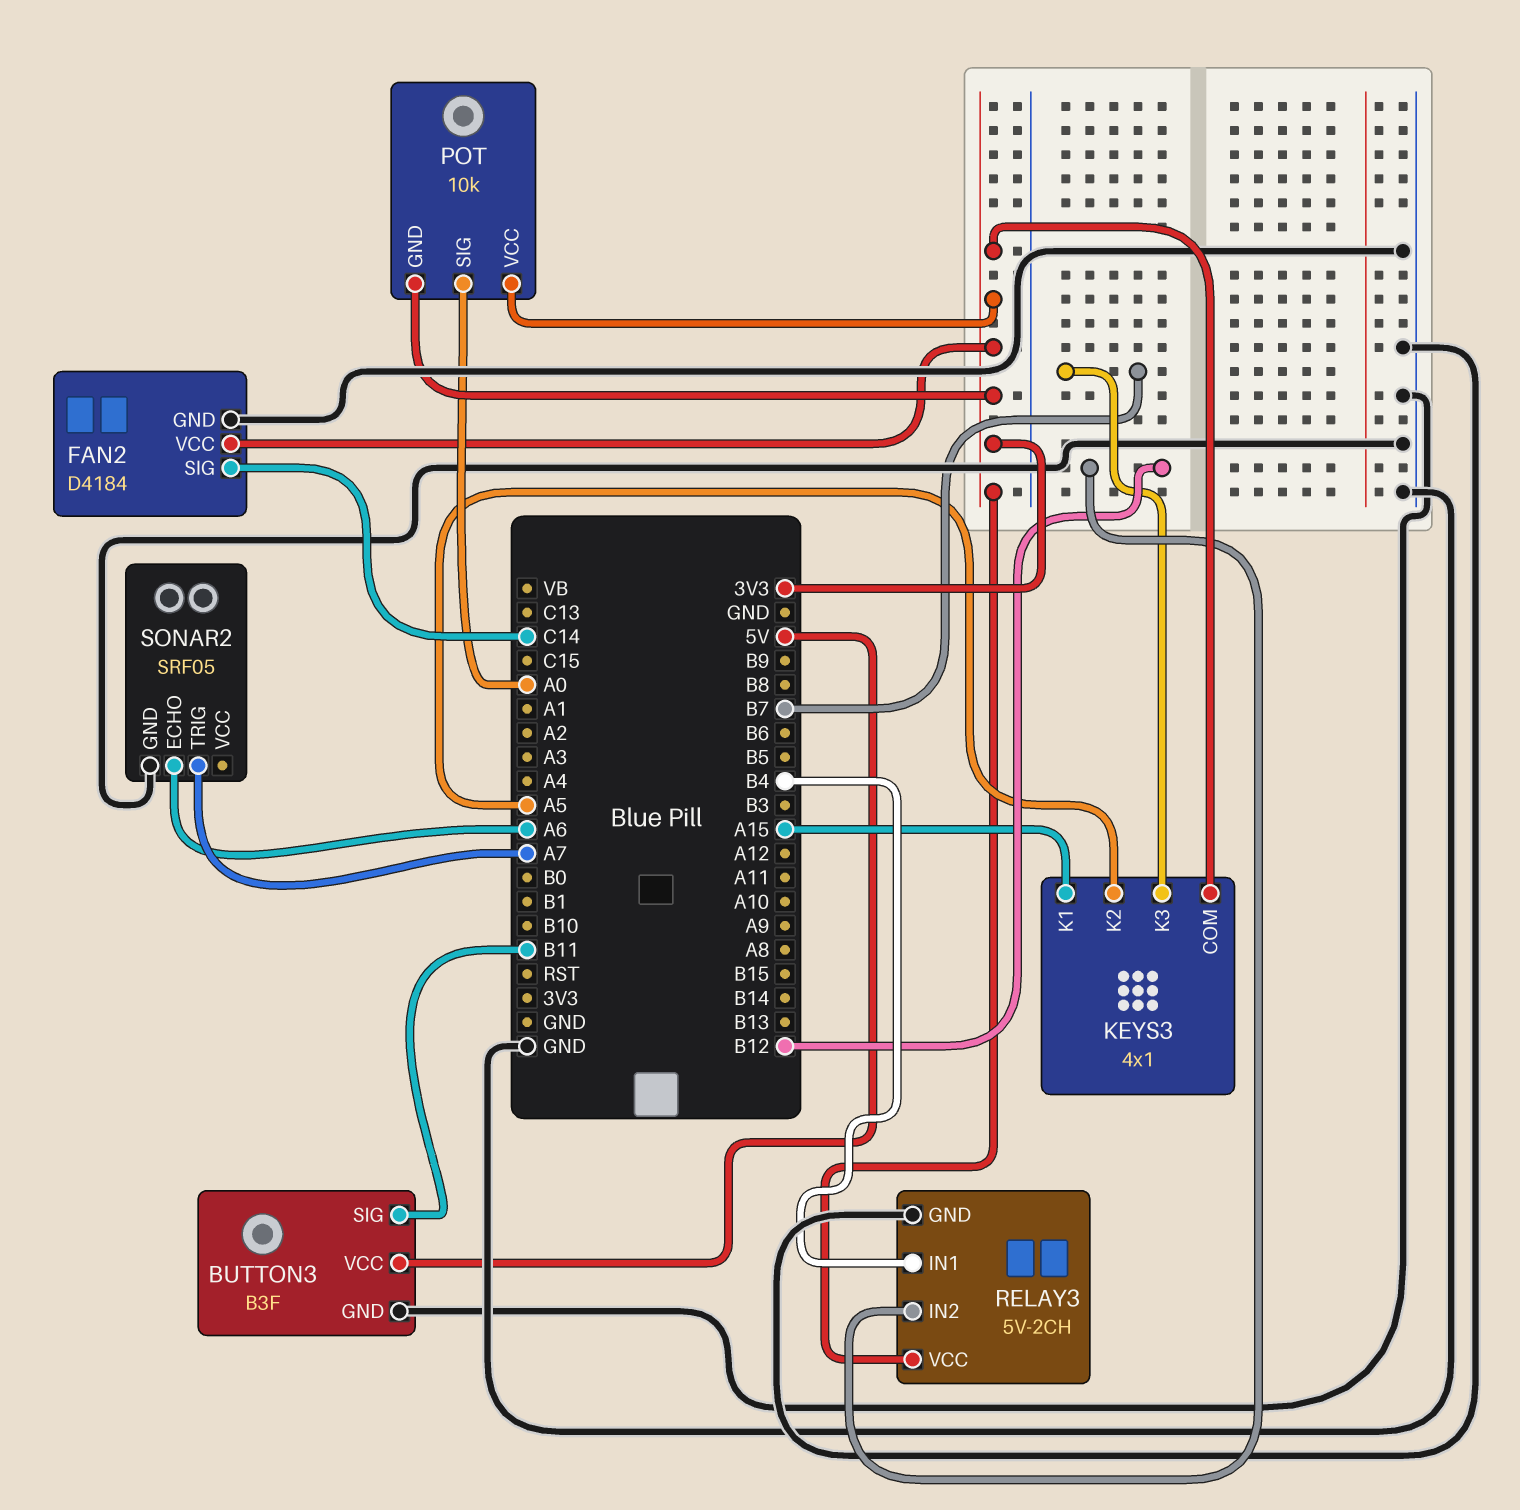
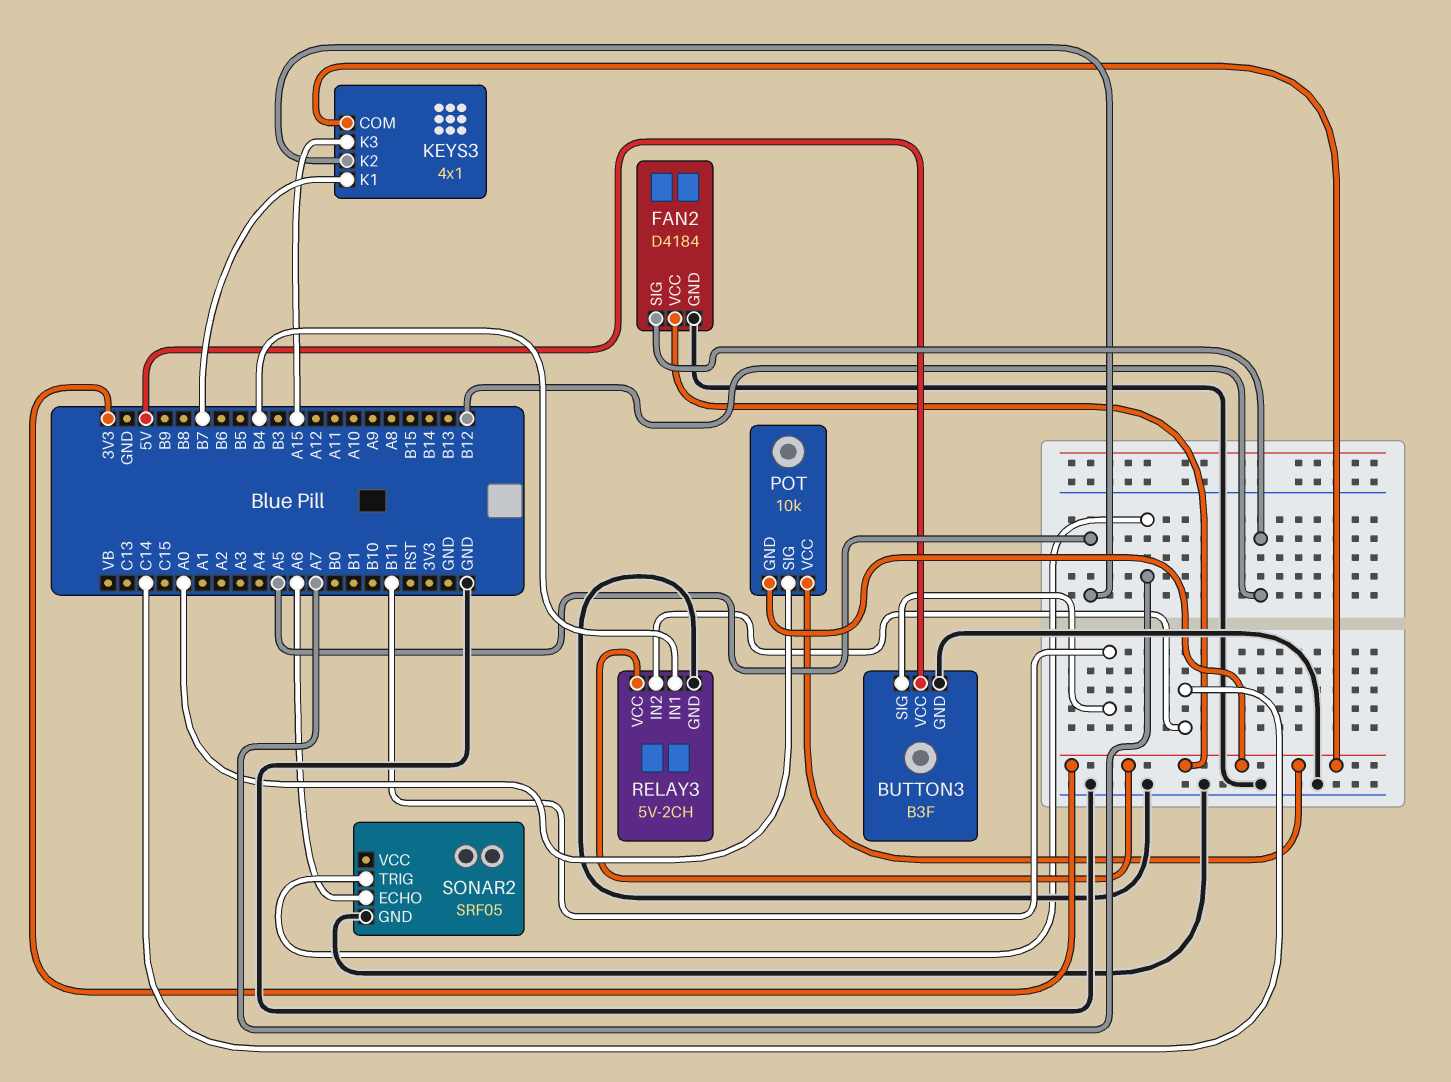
FAN2 pin SIG: C14 -> B12
KEYS3 pin K1: A15 -> B7
KEYS3 pin K3: B7 -> A15
RELAY3 pin IN2: B12 -> C14

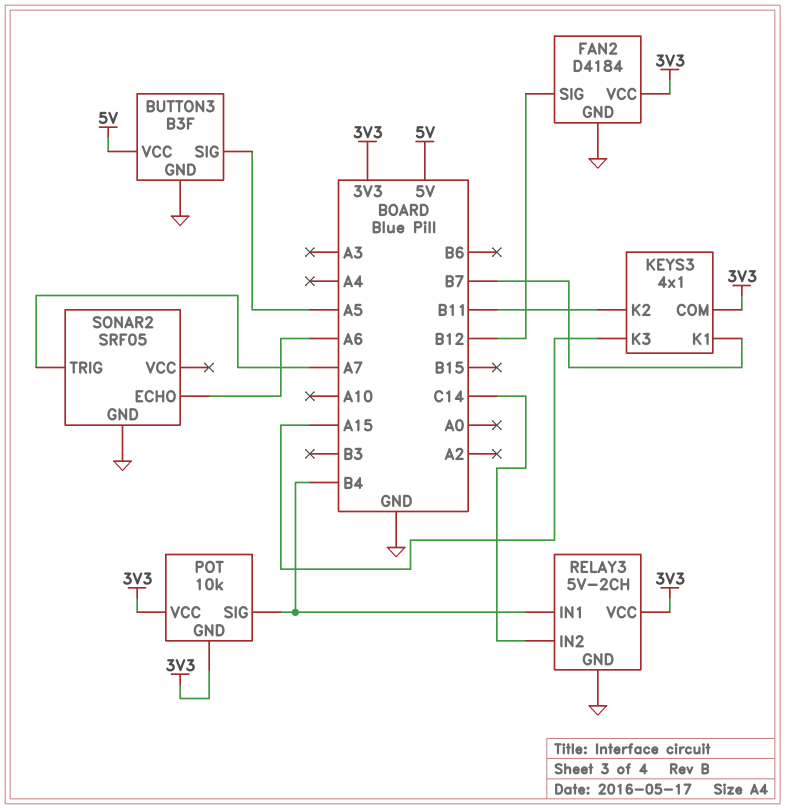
BUTTON3 pin SIG: B11 -> A5
KEYS3 pin K2: A5 -> B11
POT pin SIG: A0 -> B4

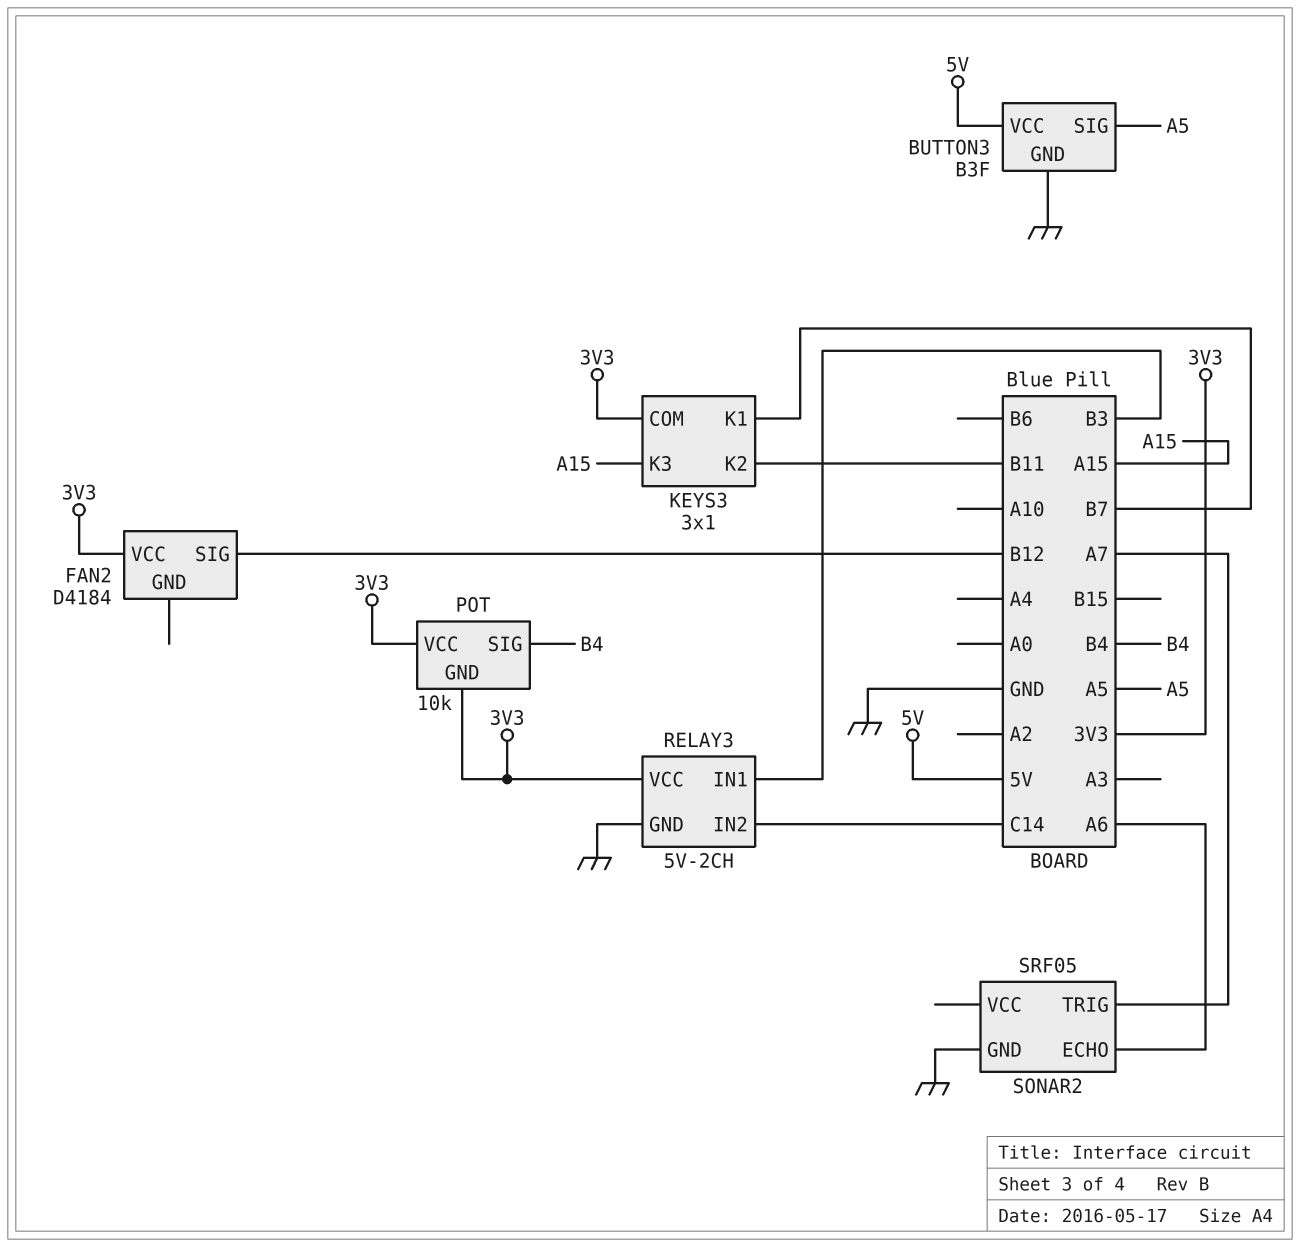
FAN2 pin GND: GND -> none
KEYS3: 4x1 -> 3x1
RELAY3 pin IN1: B4 -> B3

